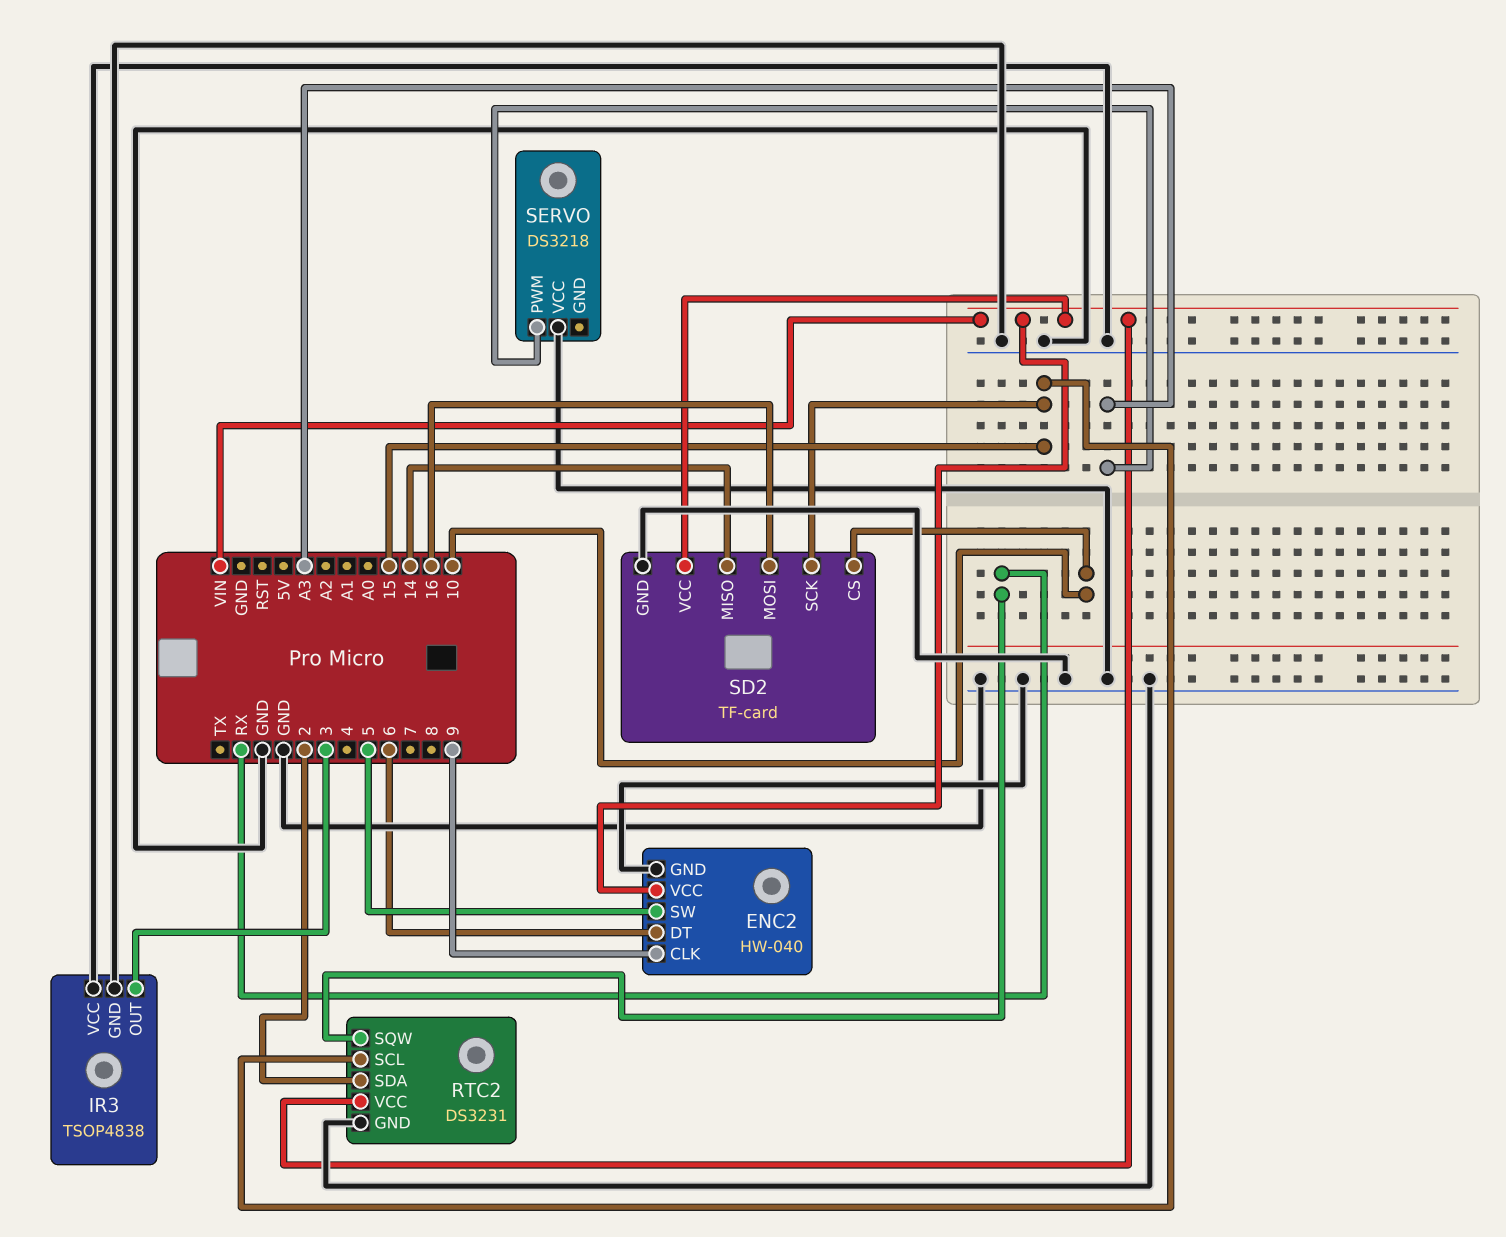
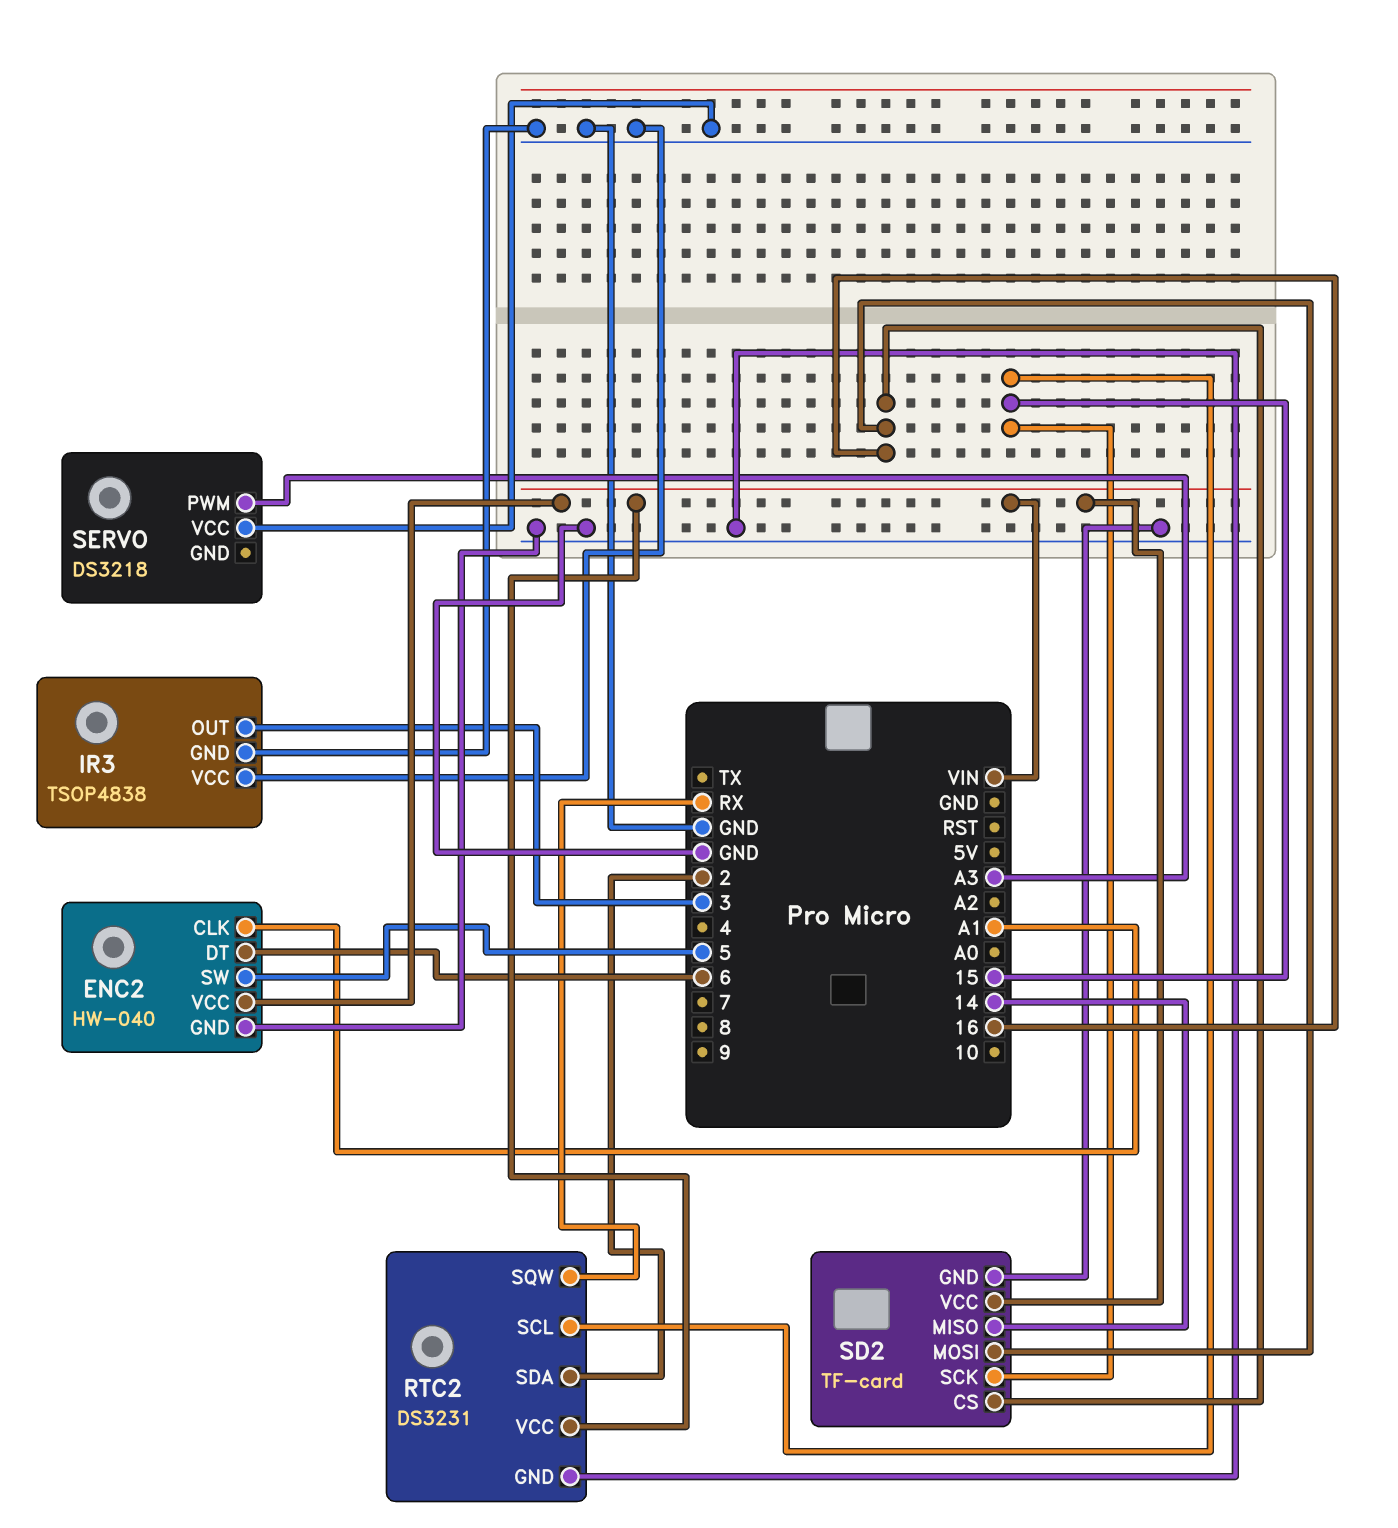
ENC2 pin CLK: 9 -> A1
SD2 pin CS: 10 -> 16

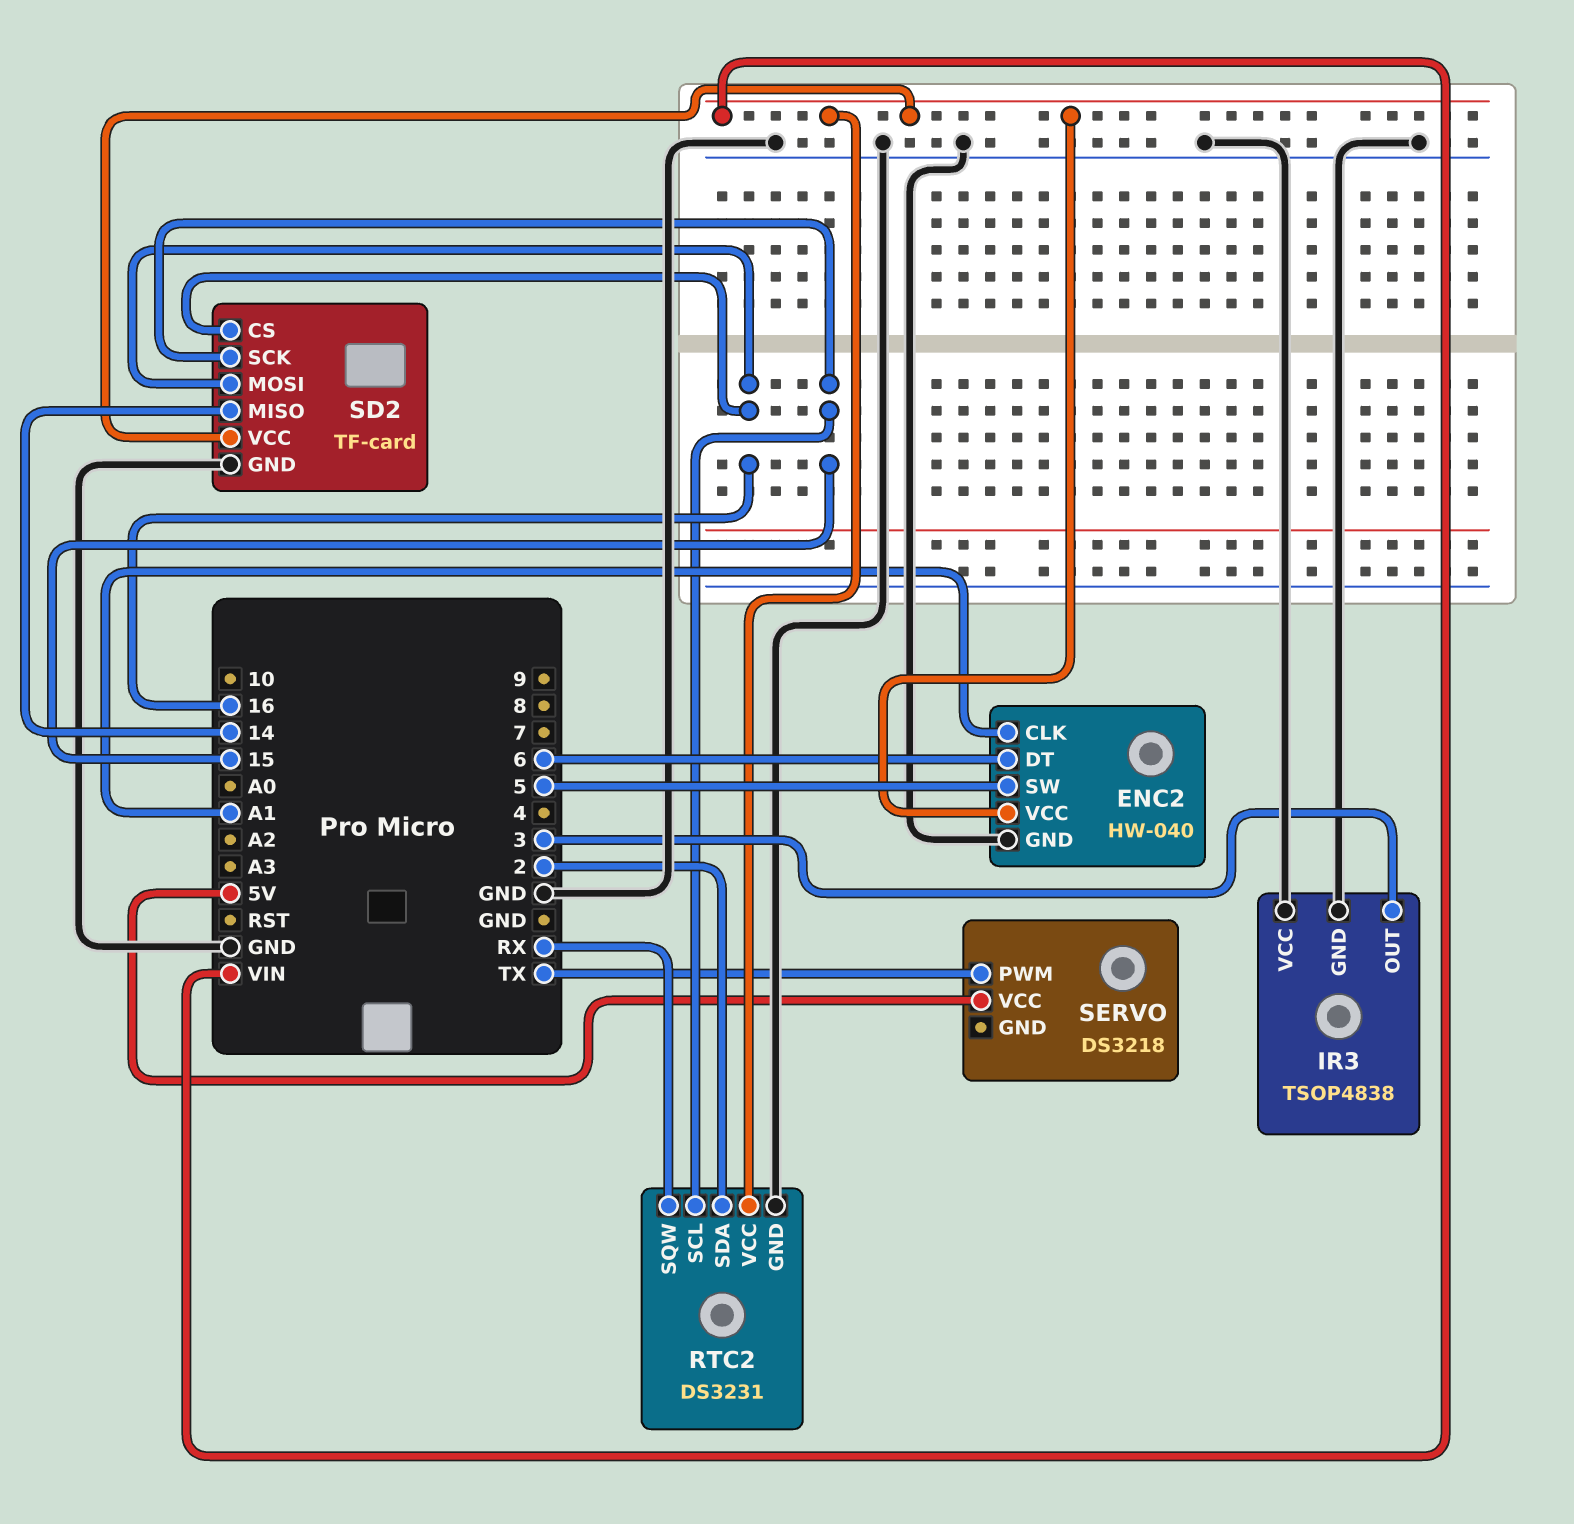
SERVO pin PWM: A3 -> TX
SERVO pin VCC: GND -> 5V

